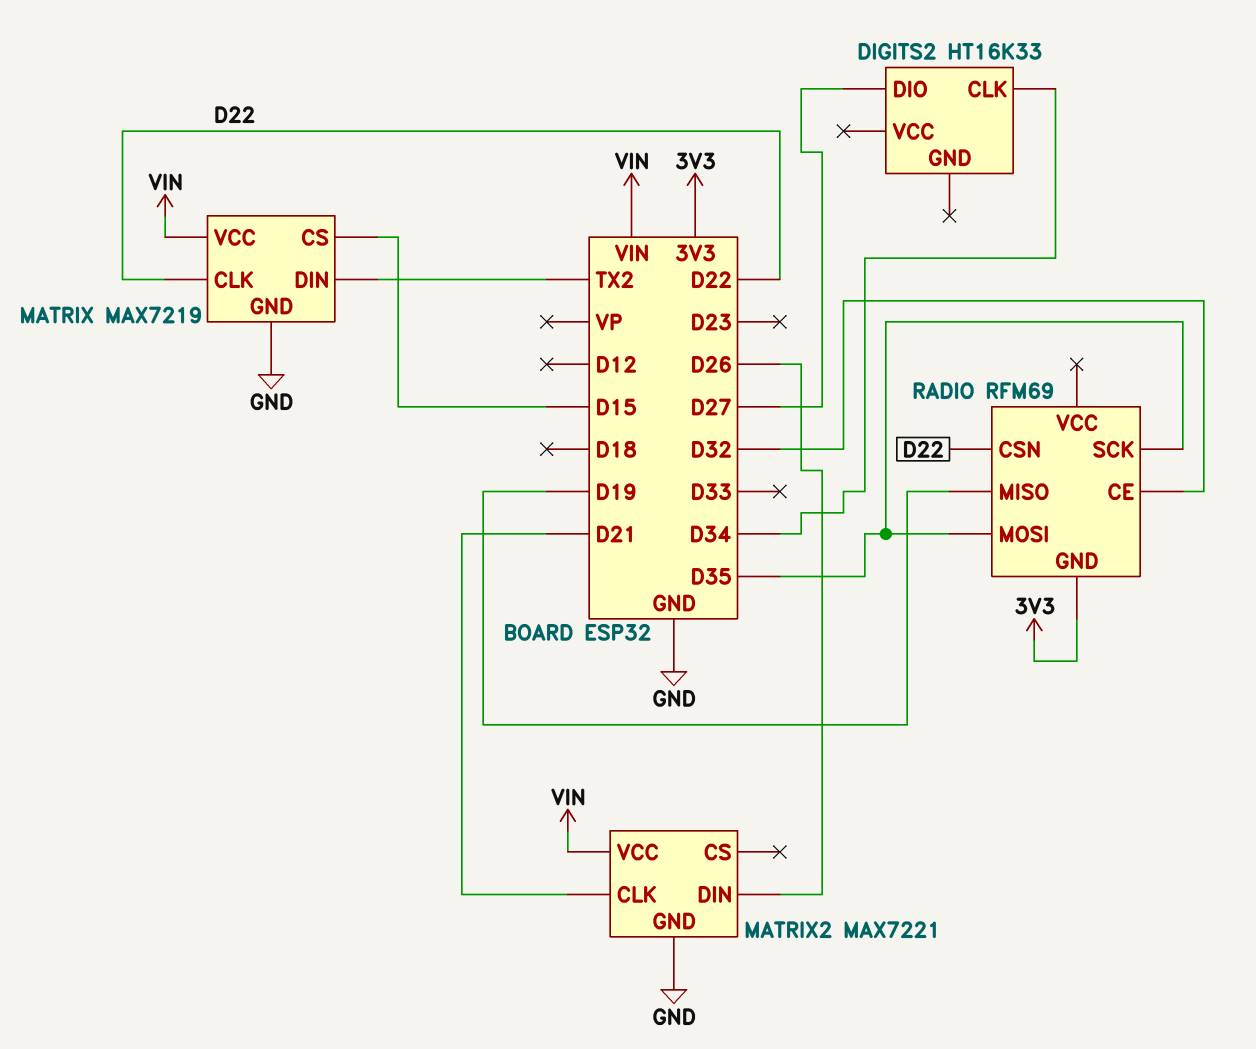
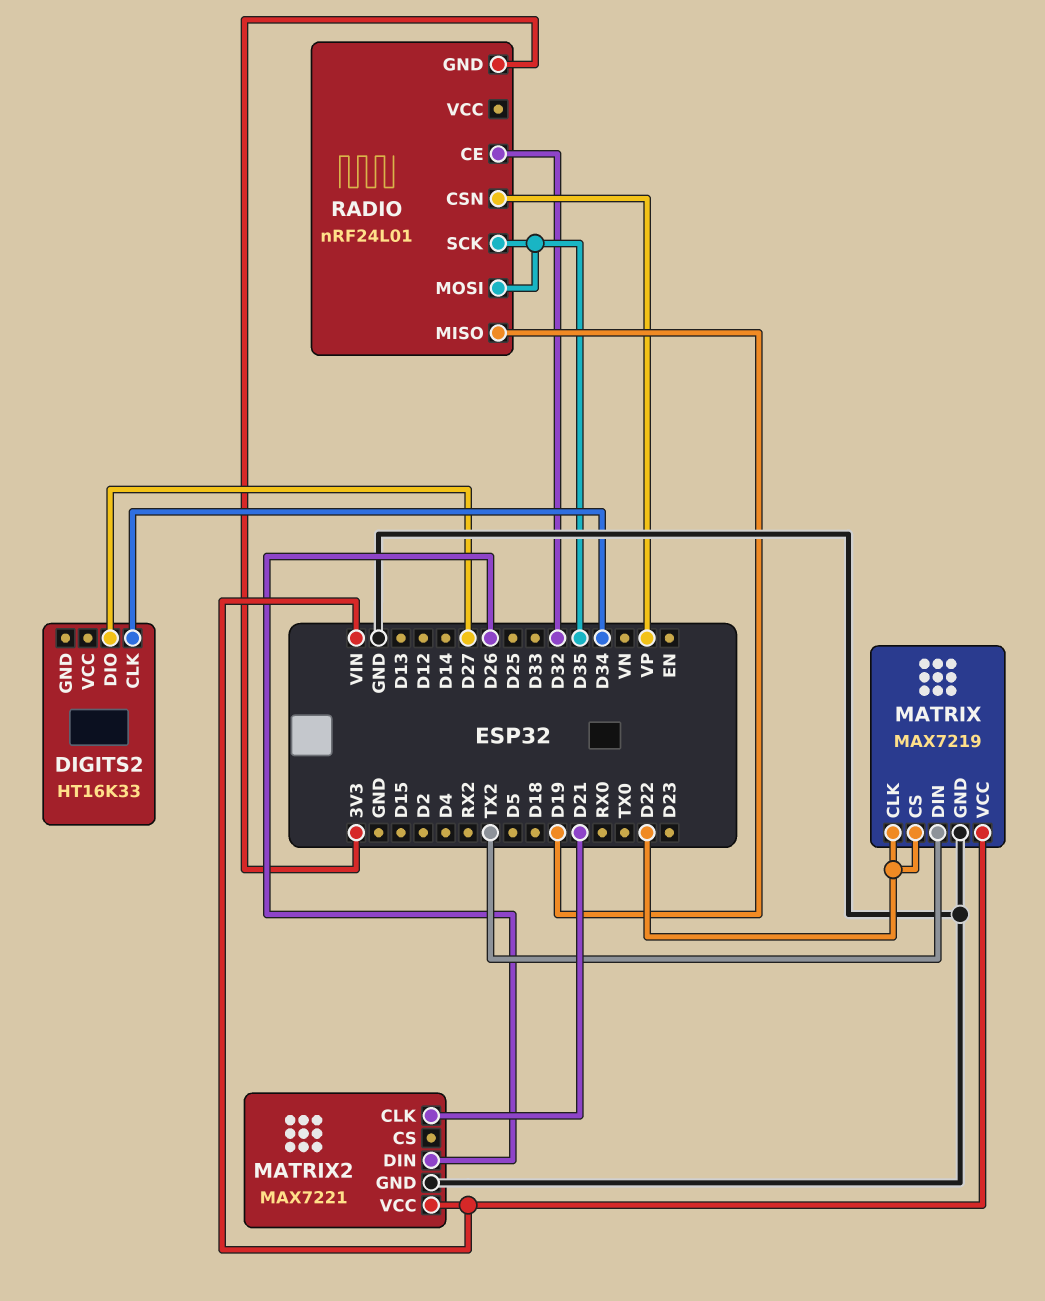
MATRIX pin CS: D15 -> D22
RADIO: RFM69 -> nRF24L01
RADIO pin CSN: D22 -> VP

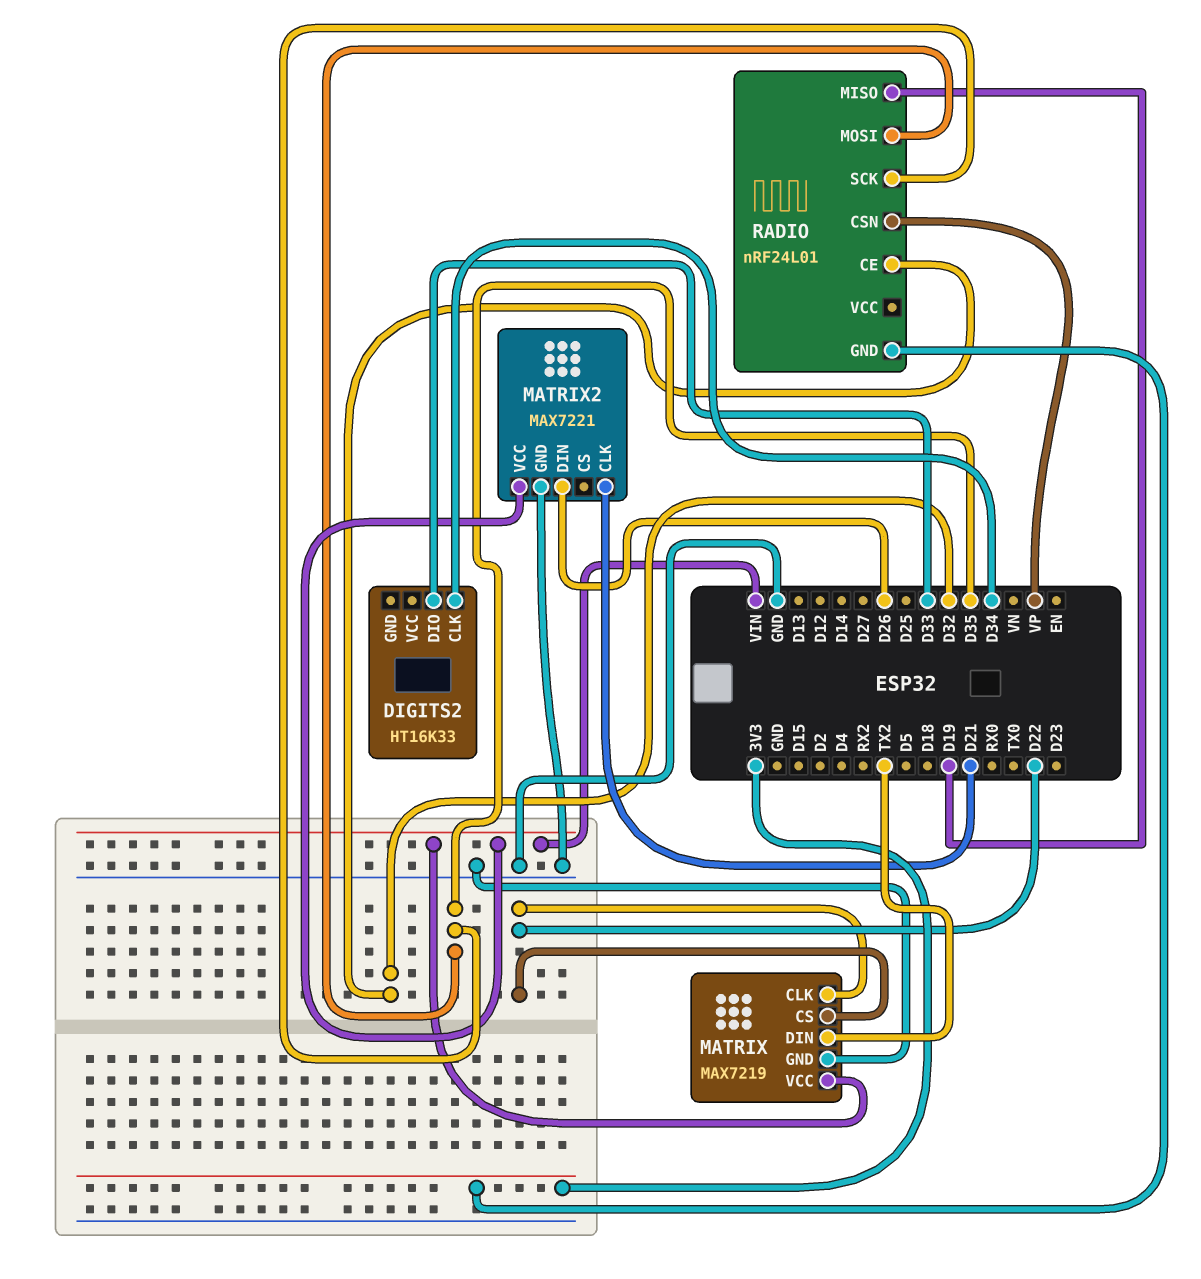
DIGITS2 pin DIO: D27 -> D33

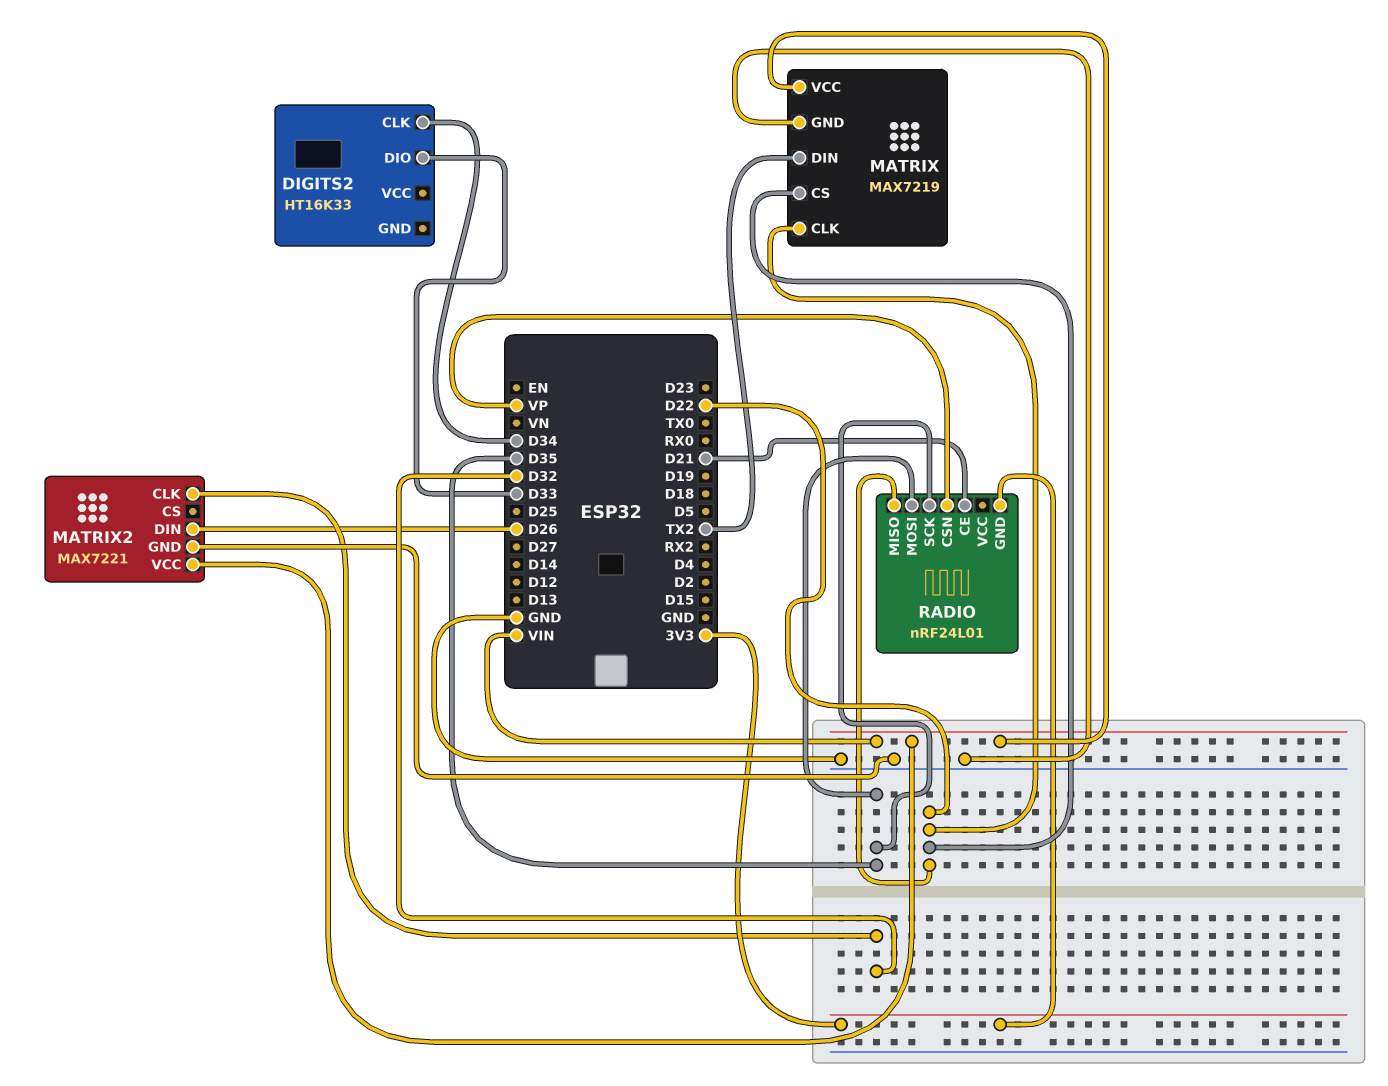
MATRIX2 pin CLK: D21 -> D32
RADIO pin CE: D32 -> D21
RADIO pin MISO: D19 -> D22

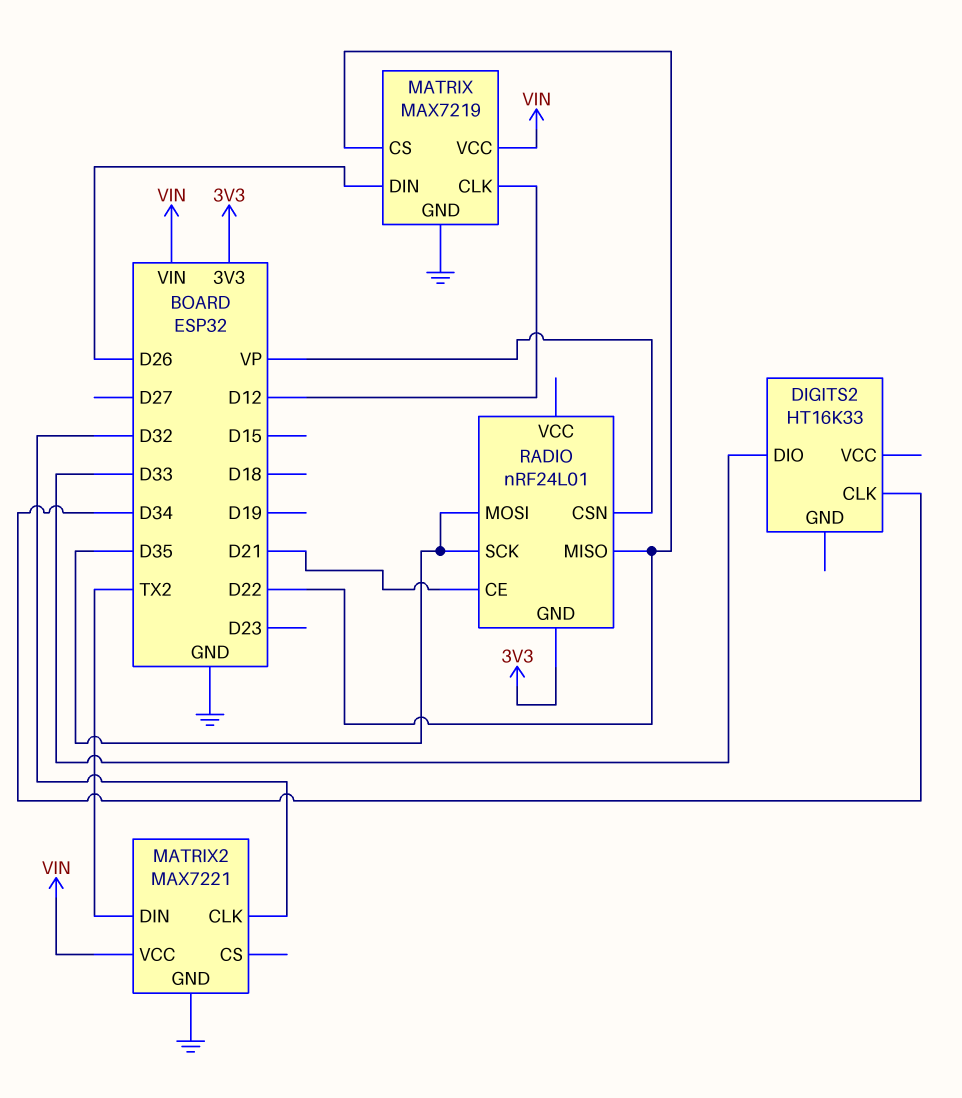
MATRIX pin CLK: D22 -> D12
MATRIX pin DIN: TX2 -> D26
MATRIX2 pin DIN: D26 -> TX2

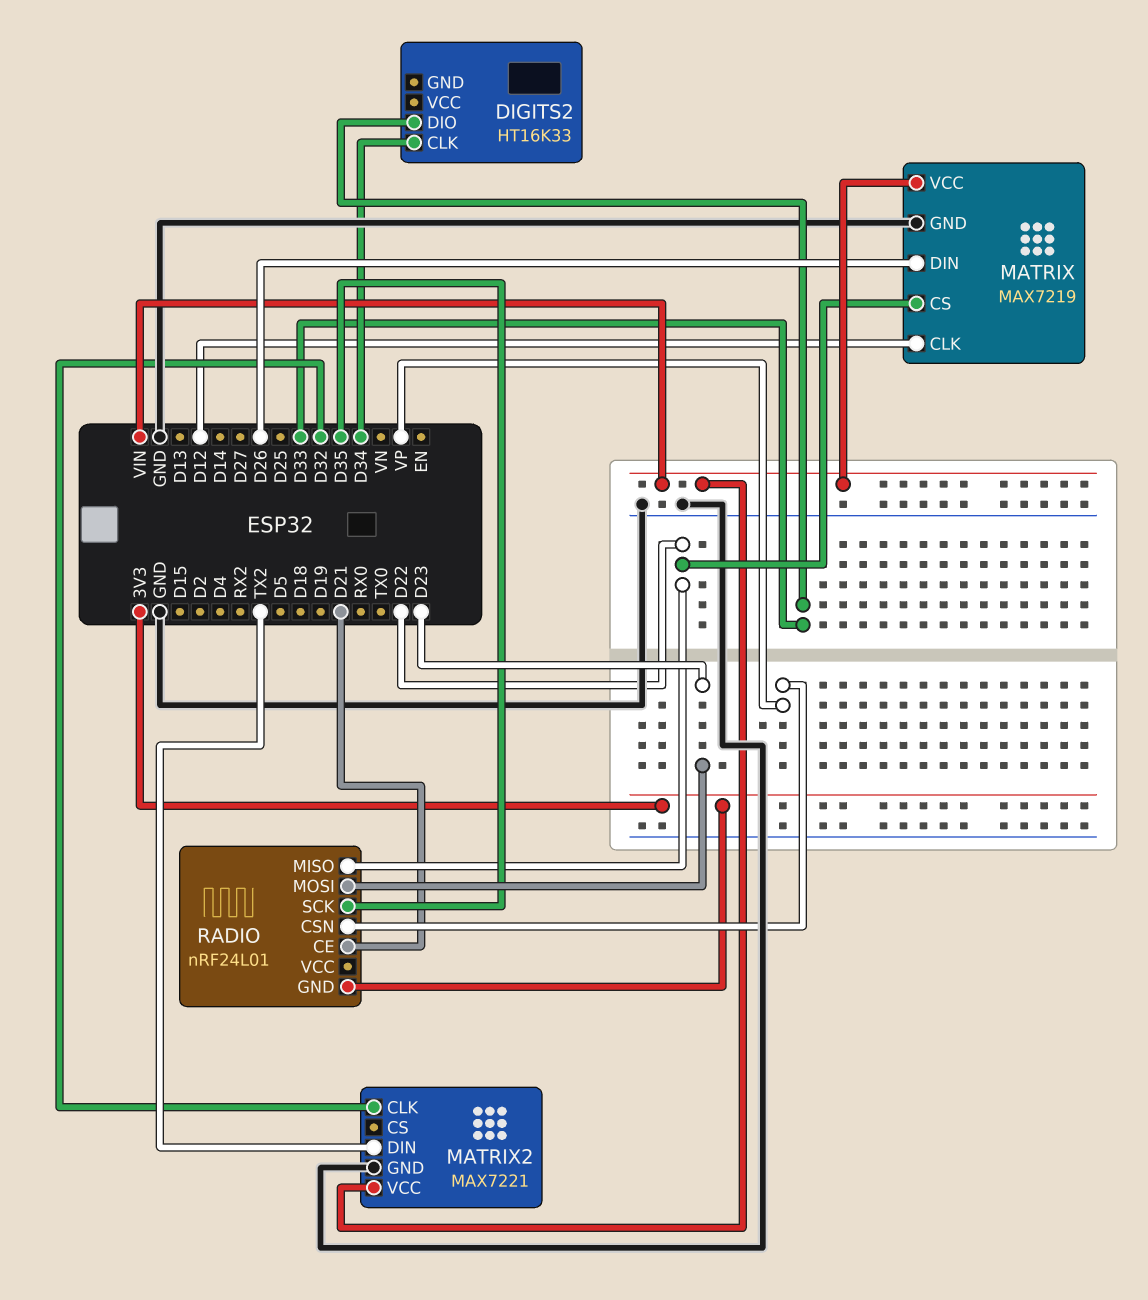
RADIO pin MOSI: D35 -> D23

